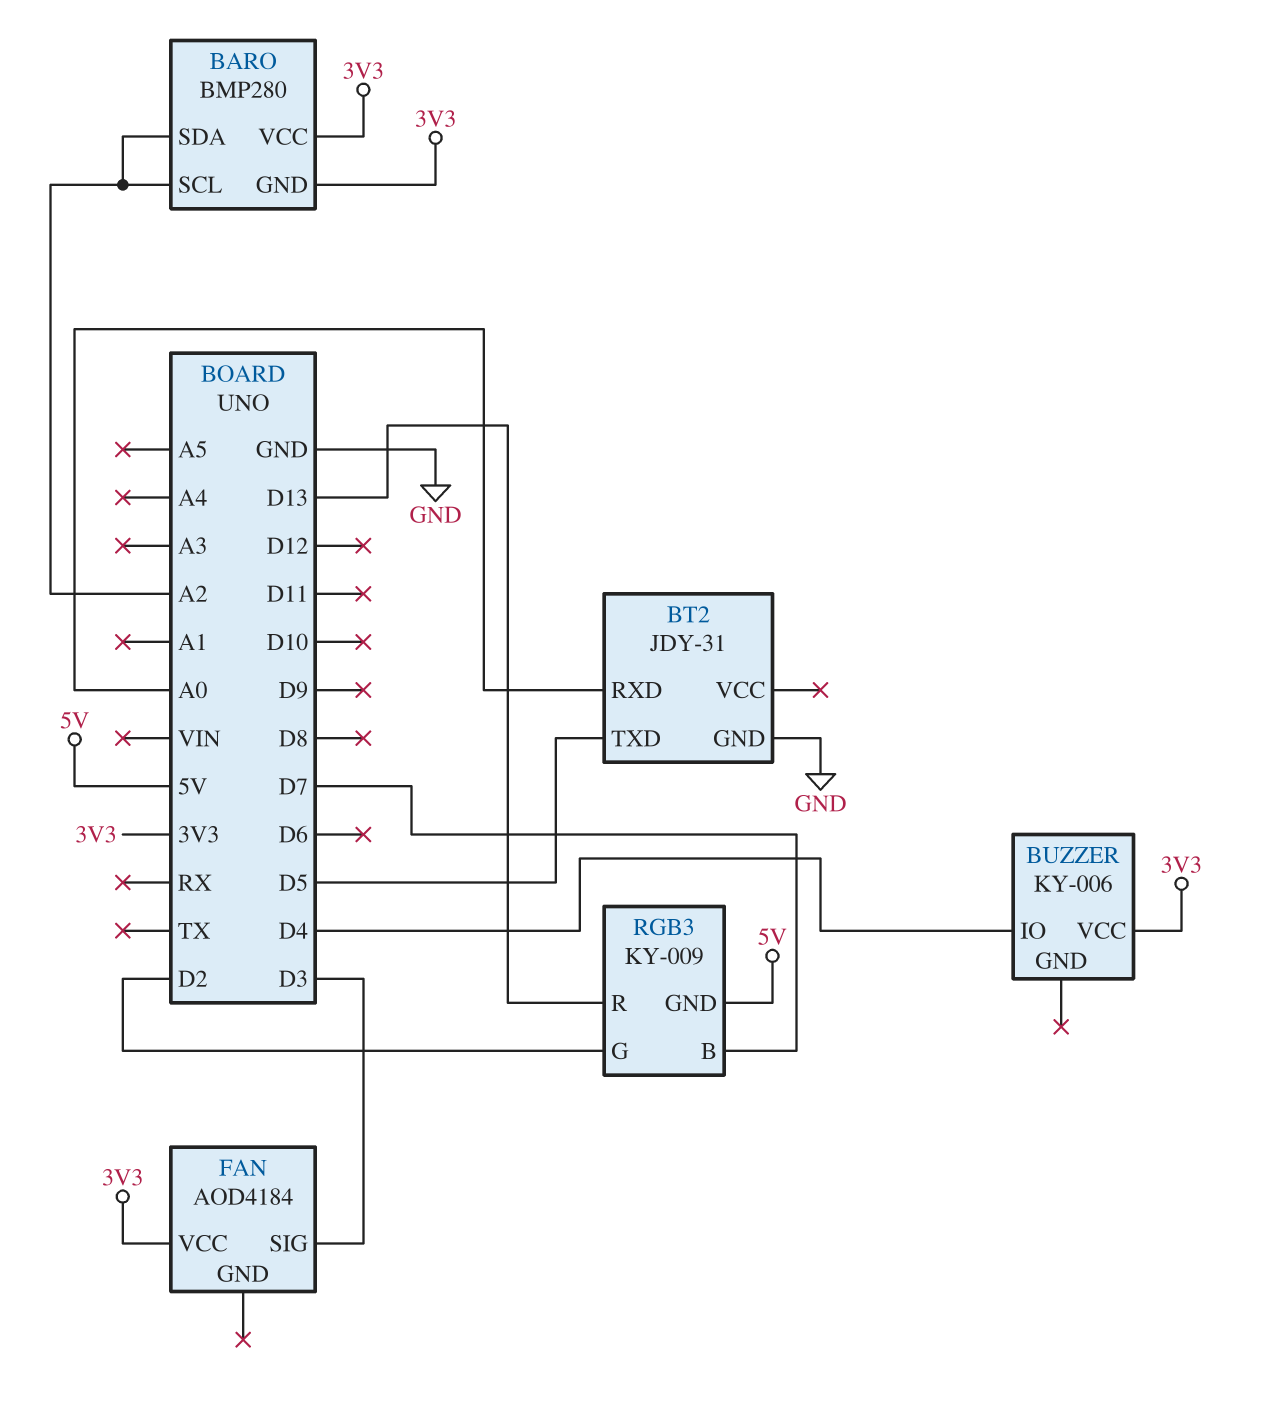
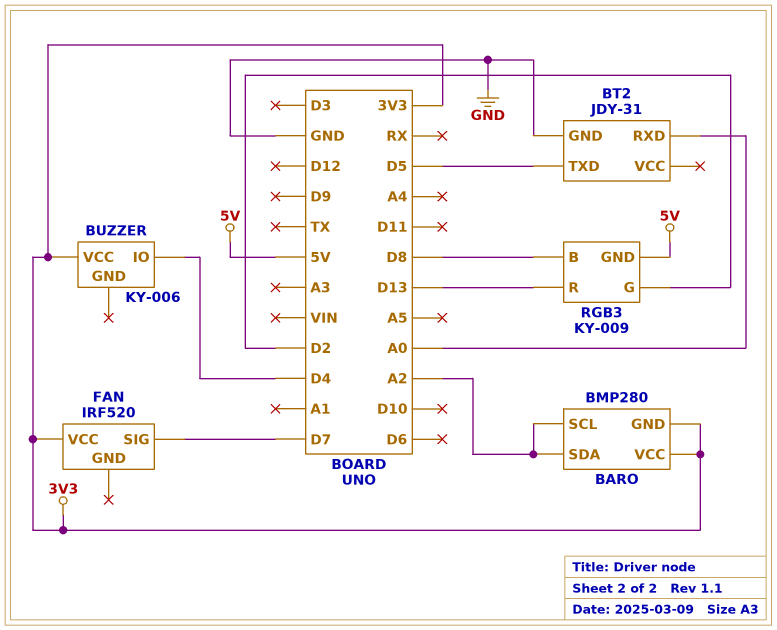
FAN: AOD4184 -> IRF520
FAN pin SIG: D3 -> D7
RGB3 pin B: D7 -> D8

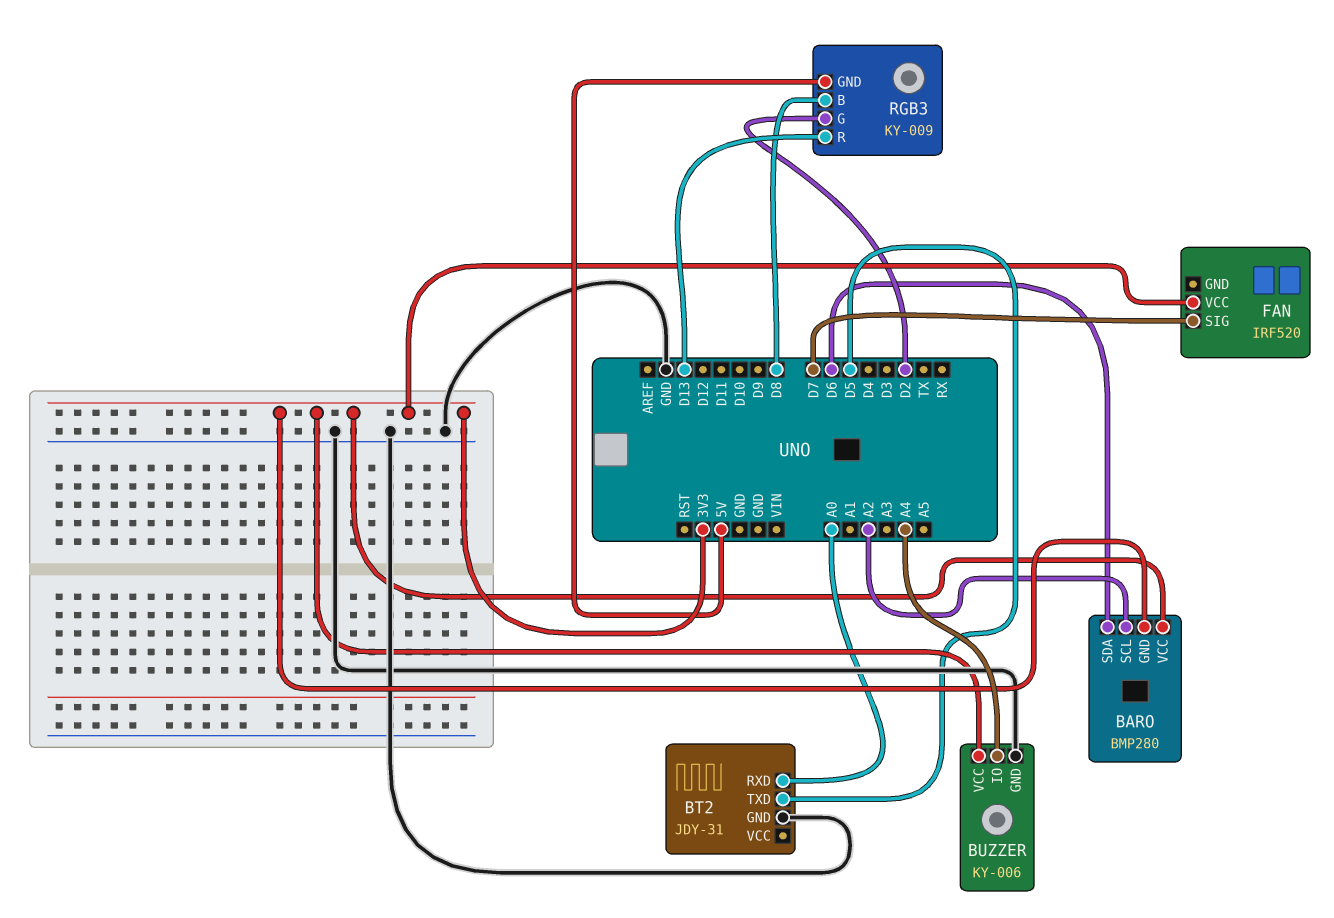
BARO pin SDA: A2 -> D6
BUZZER pin GND: none -> GND
BUZZER pin IO: D4 -> A4

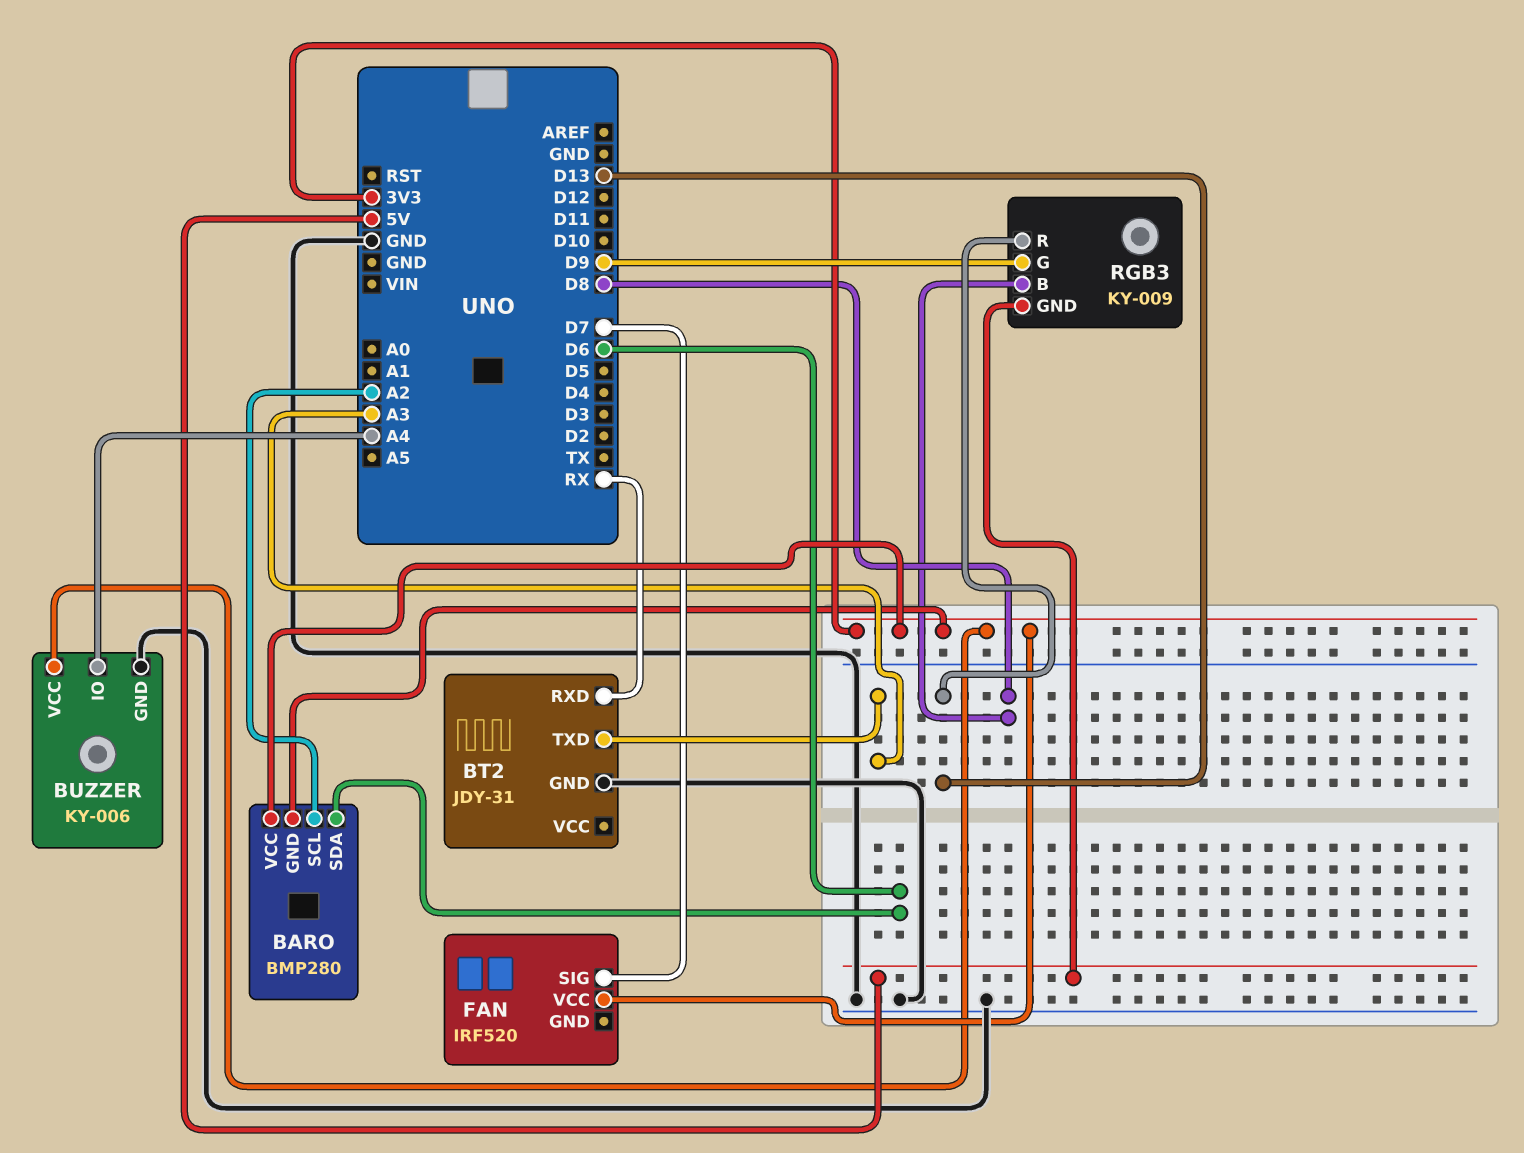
BT2 pin RXD: A0 -> RX
BT2 pin TXD: D5 -> A3
RGB3 pin G: D2 -> D9

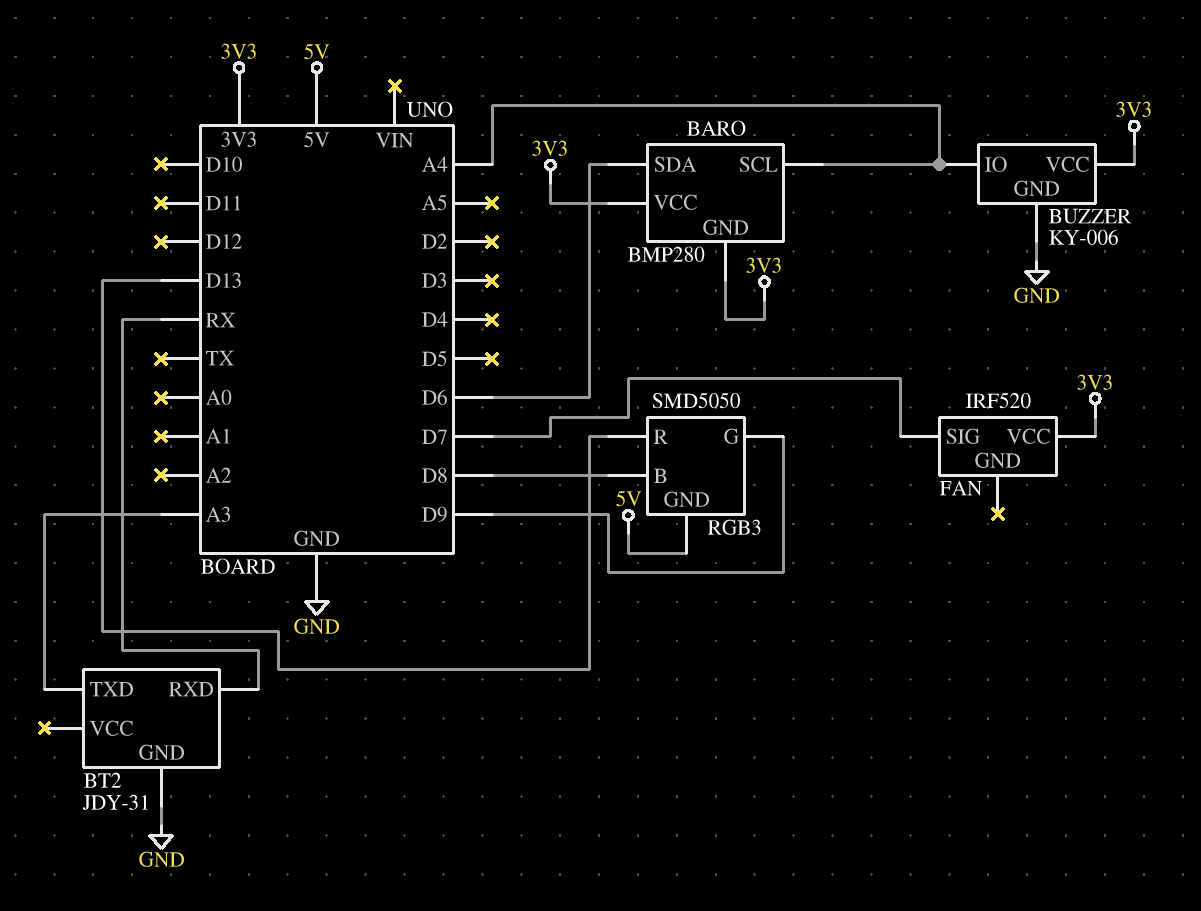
BARO pin SCL: A2 -> A4
RGB3: KY-009 -> SMD5050

